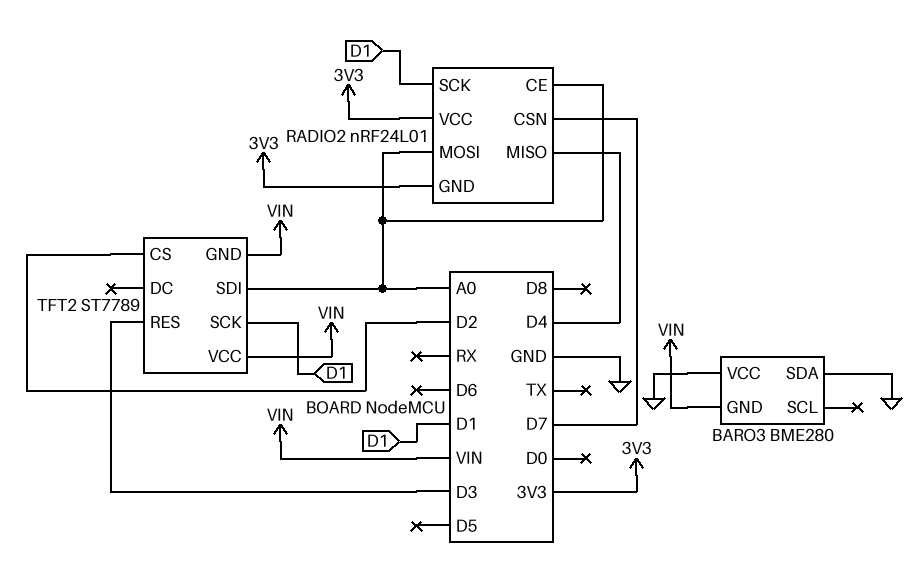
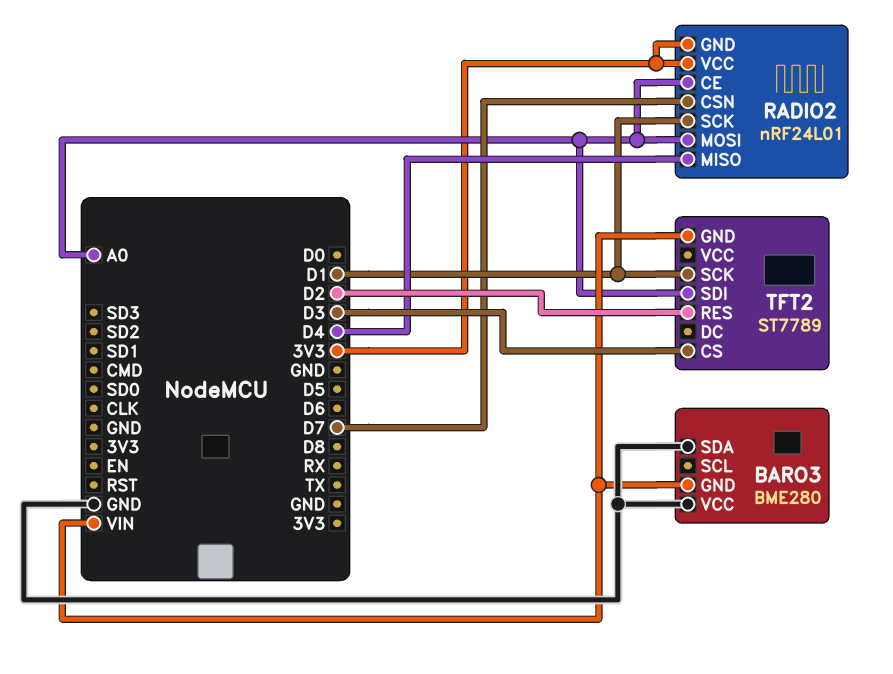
TFT2 pin CS: D2 -> D3
TFT2 pin RES: D3 -> D2
TFT2 pin VCC: VIN -> none

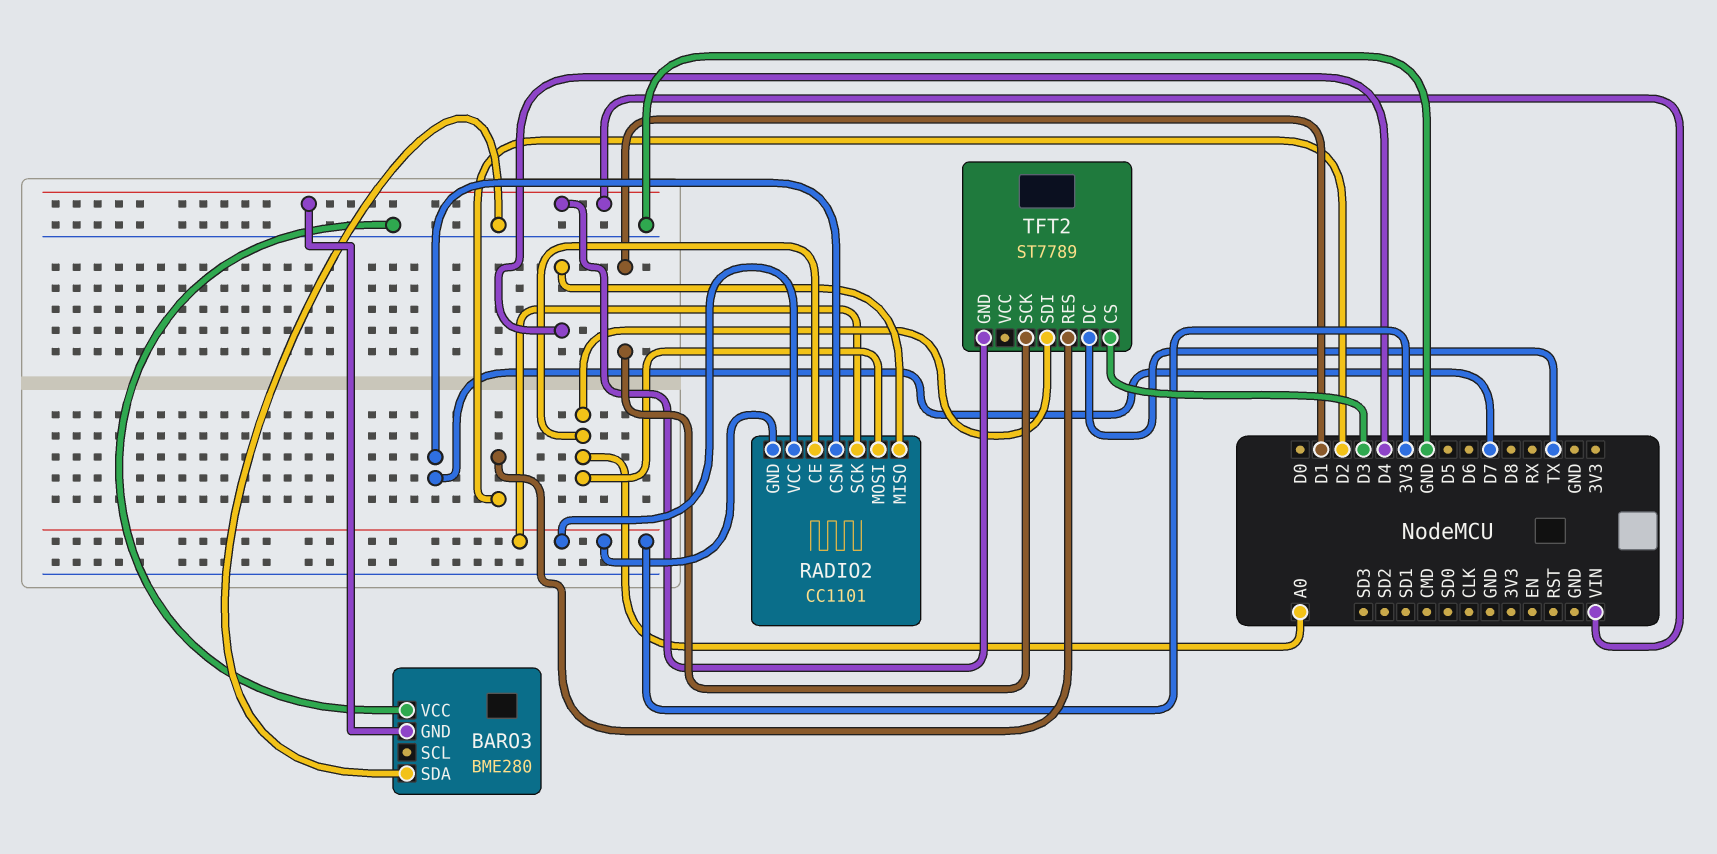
RADIO2: nRF24L01 -> CC1101
RADIO2 pin SCK: D1 -> 3V3
TFT2 pin DC: none -> TX

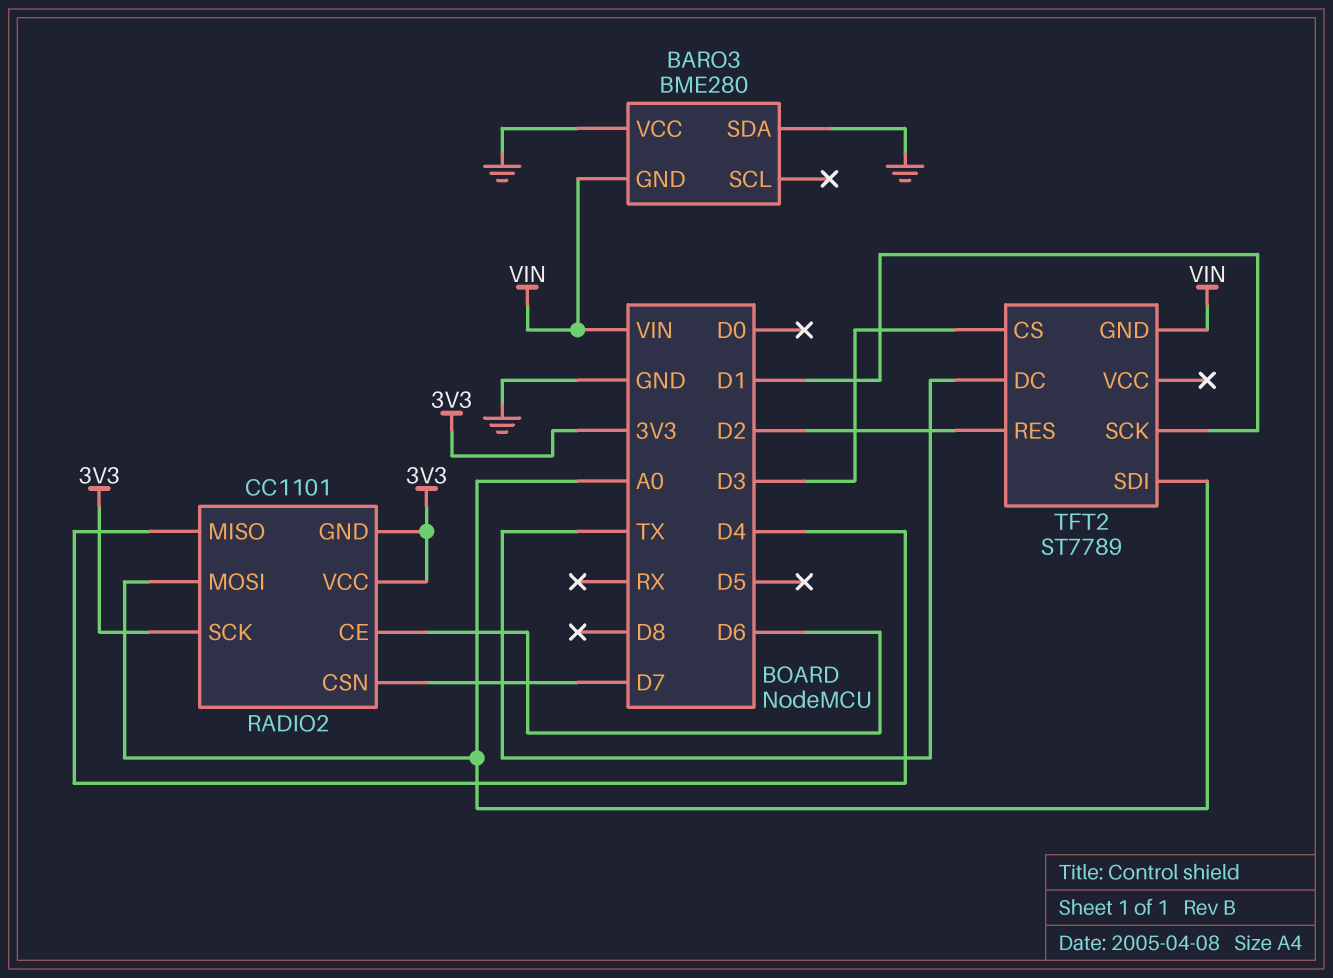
RADIO2 pin CE: A0 -> D6

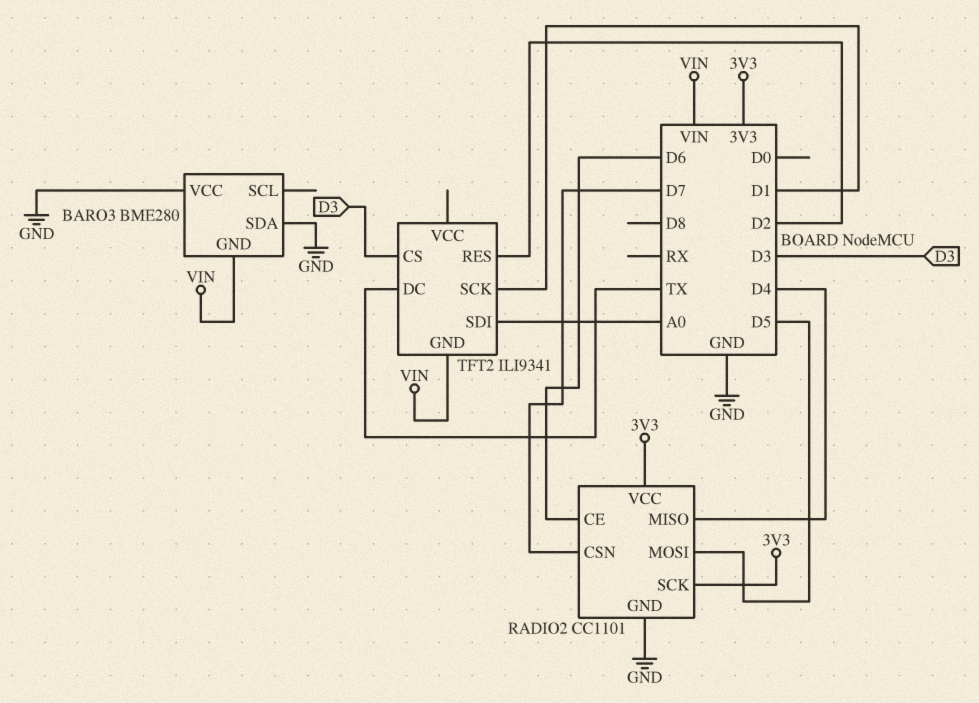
RADIO2 pin GND: 3V3 -> GND
RADIO2 pin MOSI: A0 -> D5
TFT2: ST7789 -> ILI9341

